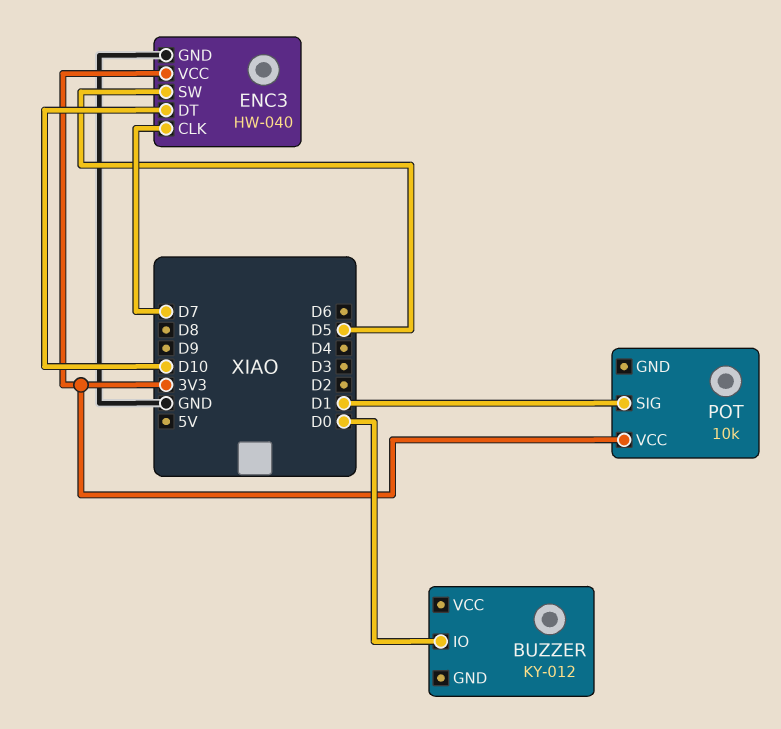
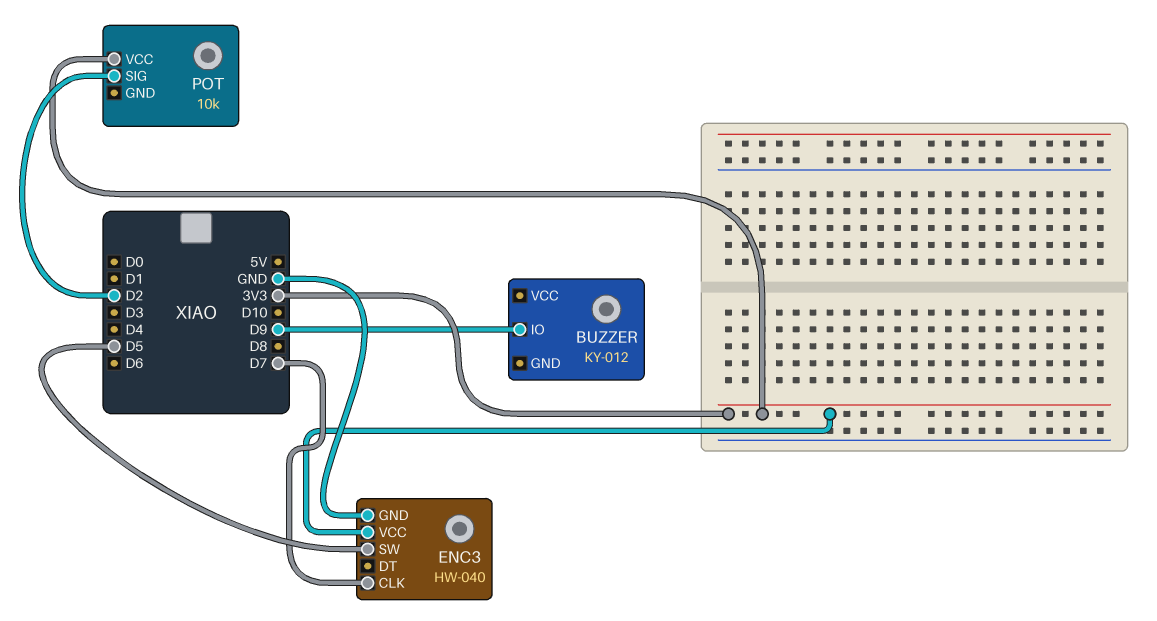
BUZZER pin IO: D0 -> D9
ENC3 pin DT: D10 -> none
POT pin SIG: D1 -> D2

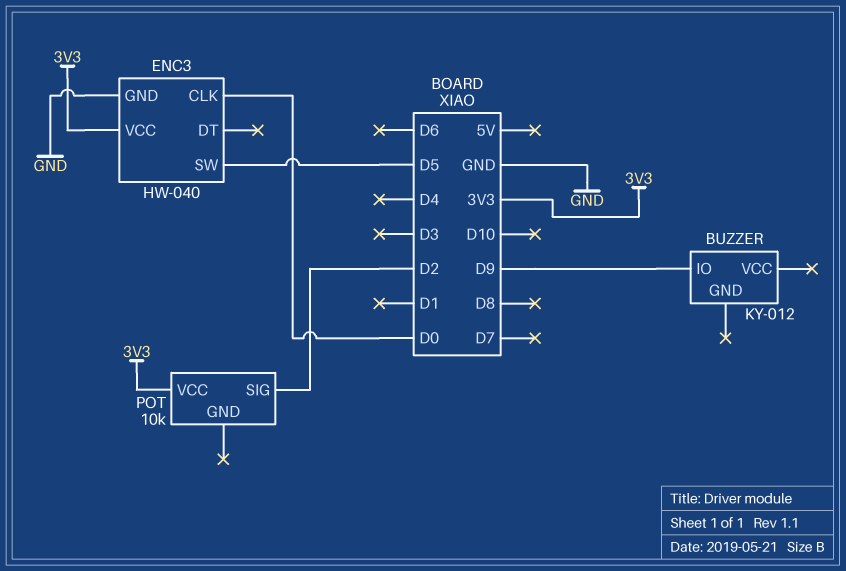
ENC3 pin CLK: D7 -> D0

